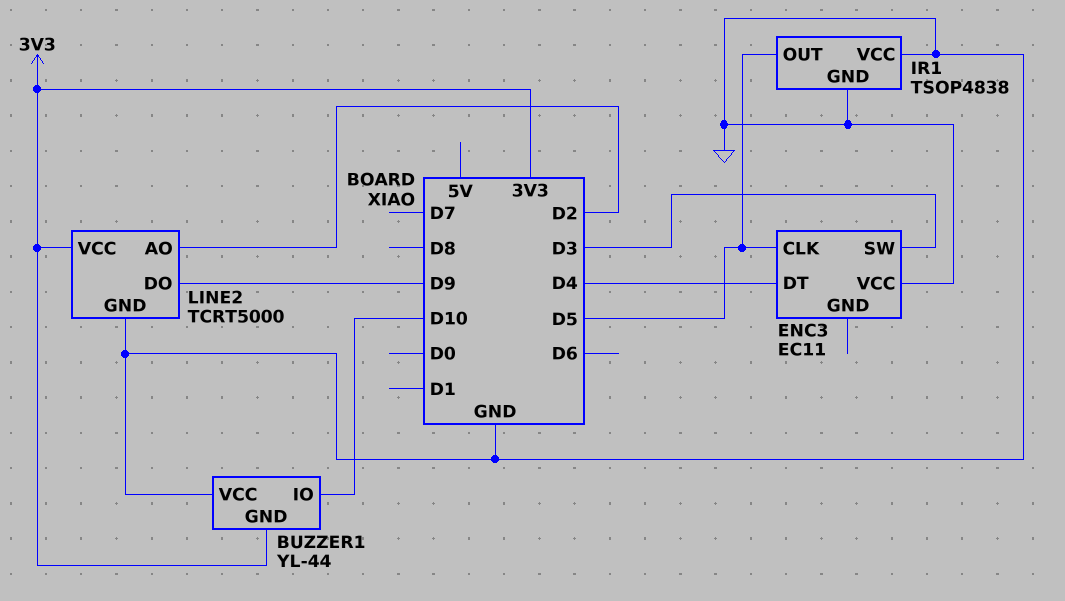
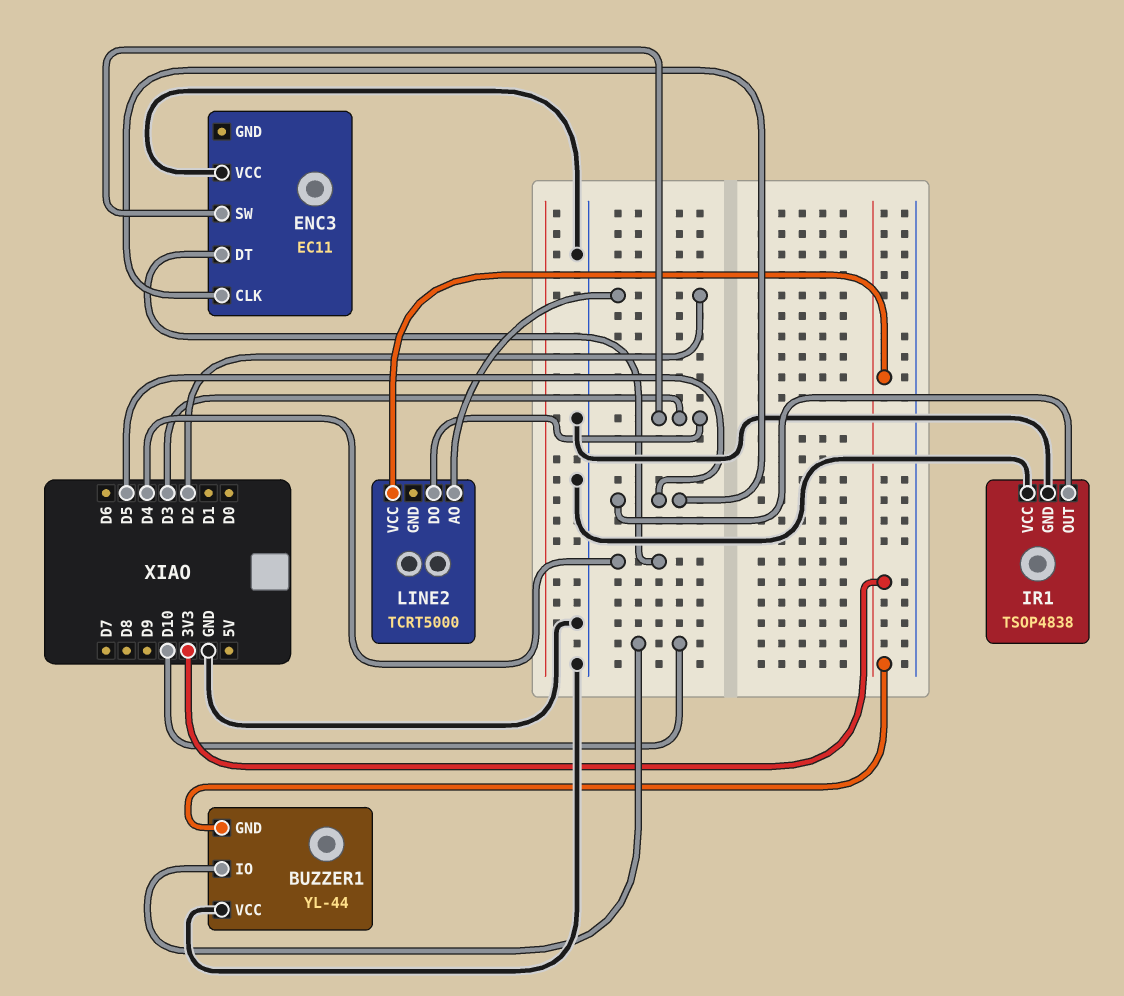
LINE2 pin DO: D9 -> D3
LINE2 pin GND: GND -> none

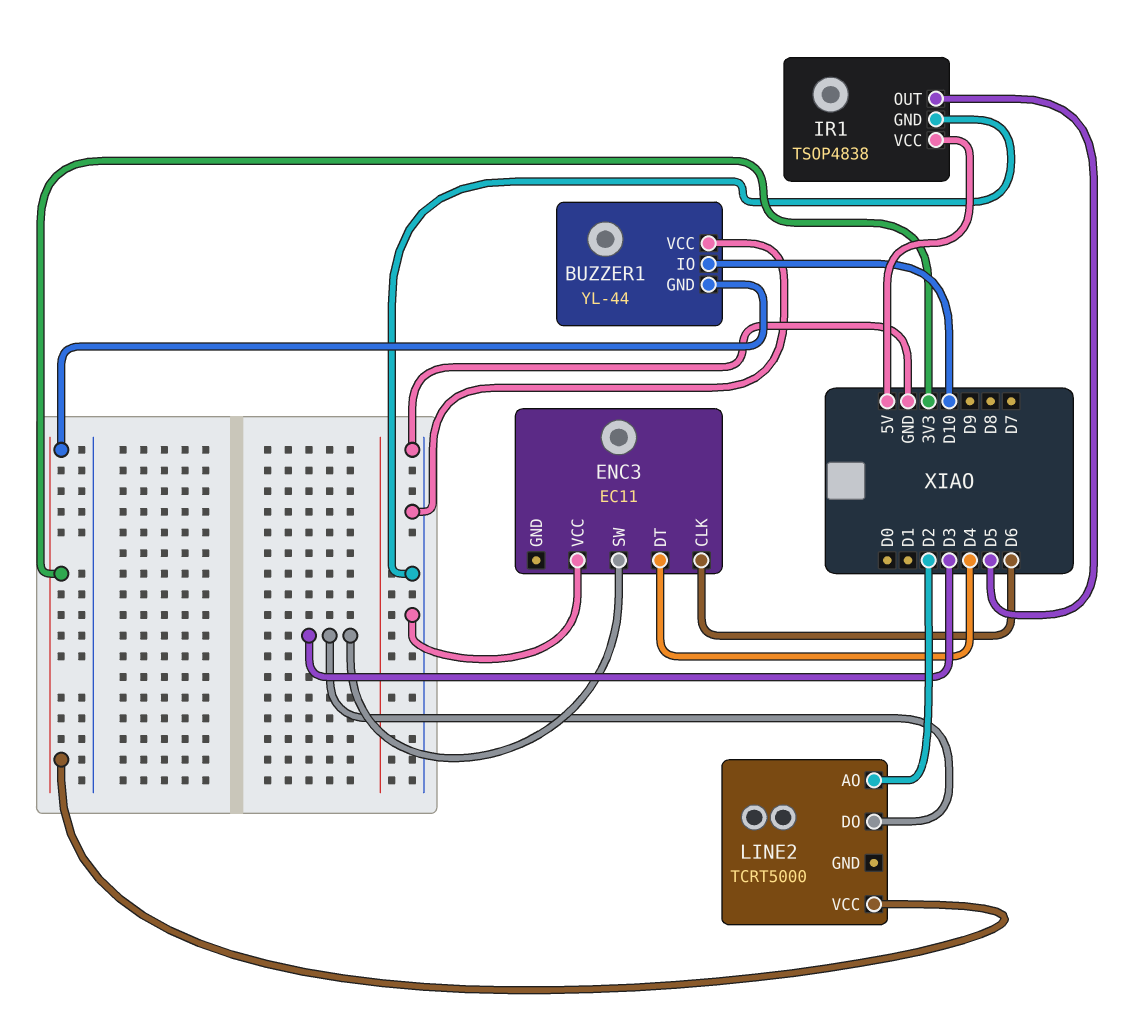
ENC3 pin CLK: D5 -> D6
IR1 pin VCC: GND -> 5V

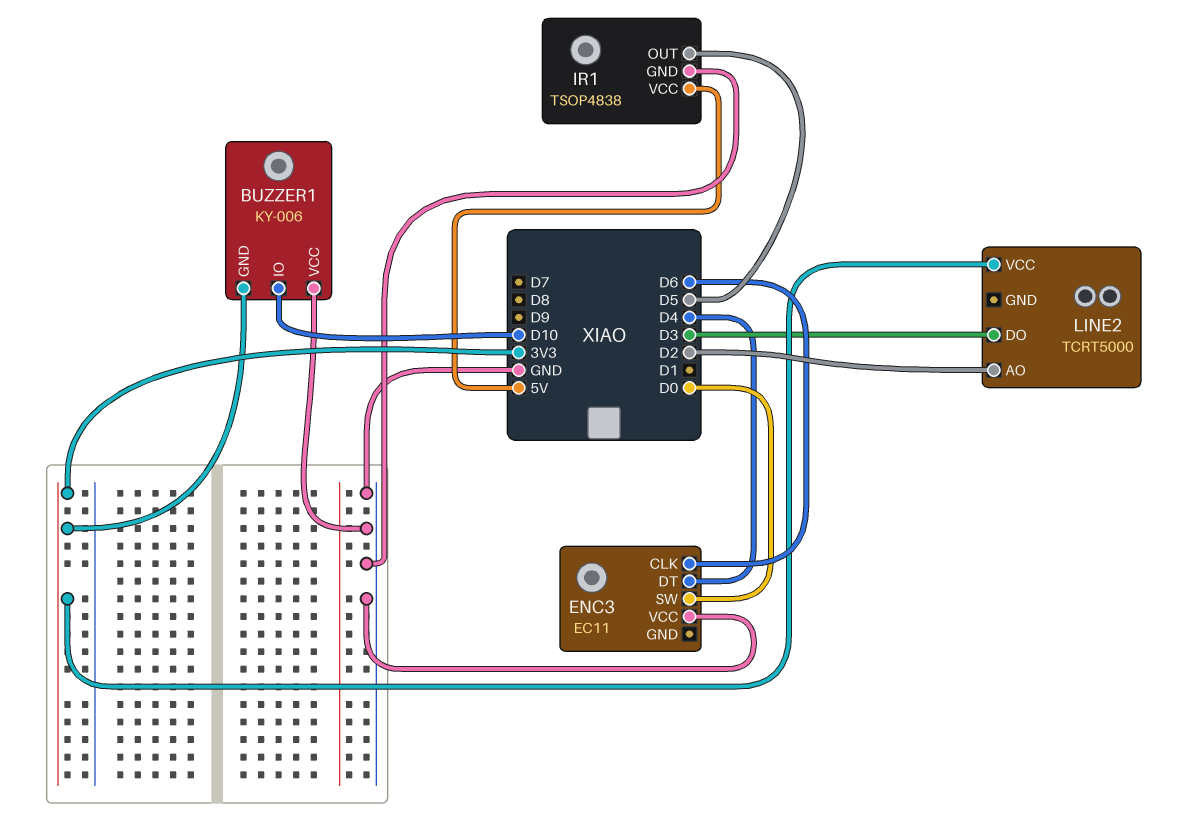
BUZZER1: YL-44 -> KY-006
ENC3 pin SW: D3 -> D0

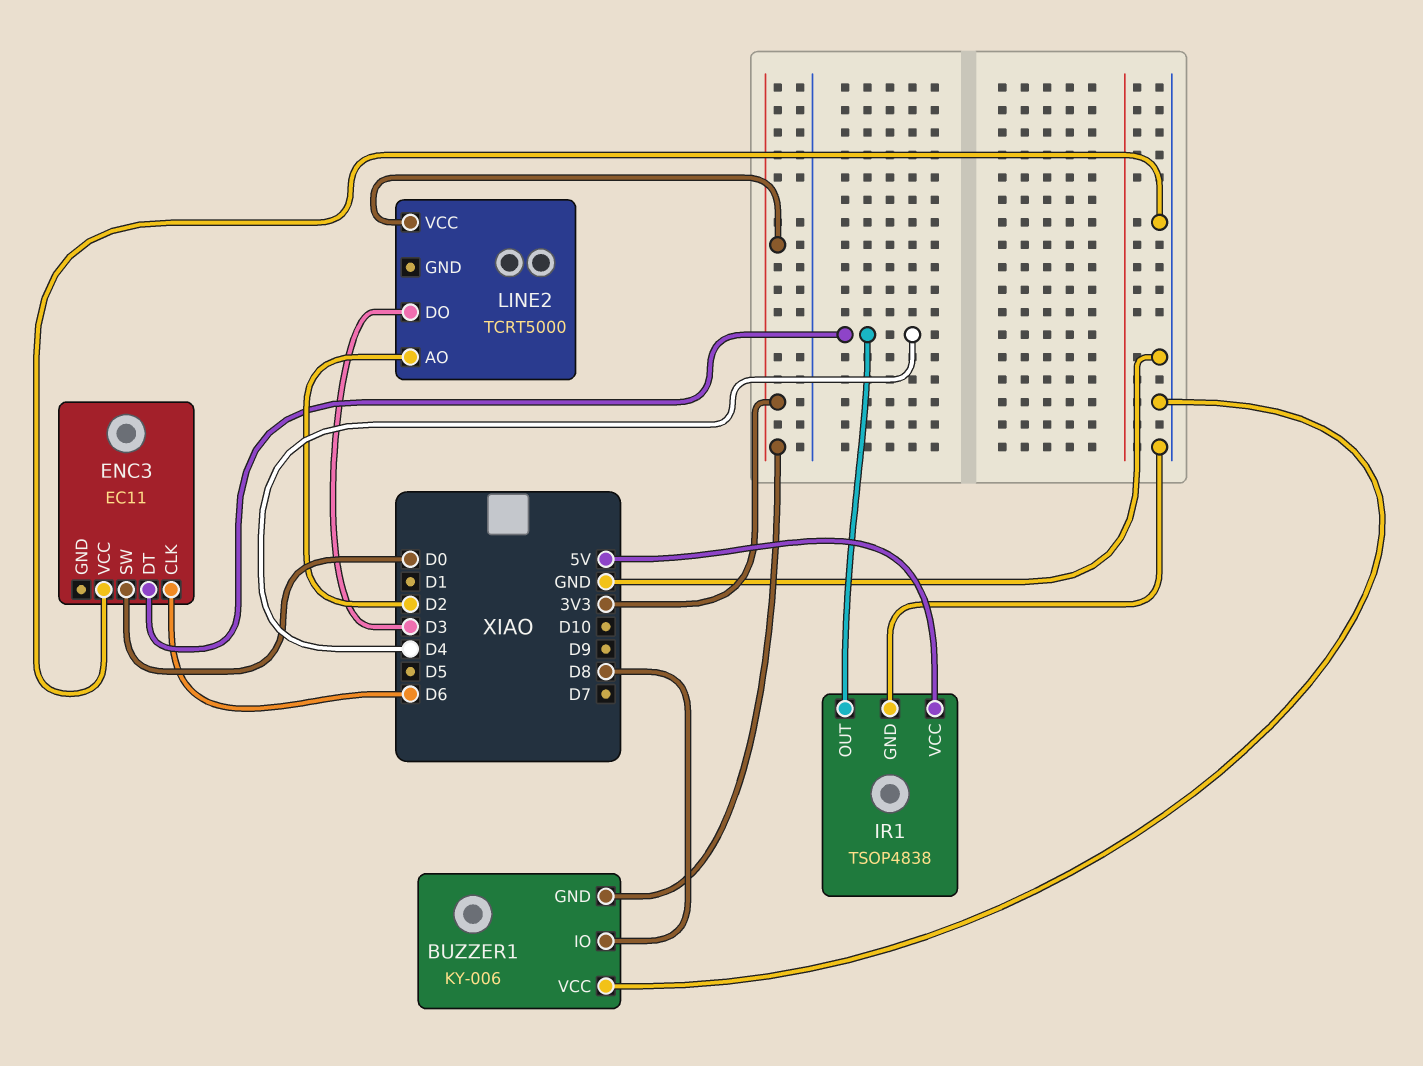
BUZZER1 pin IO: D10 -> D8
IR1 pin OUT: D5 -> D4

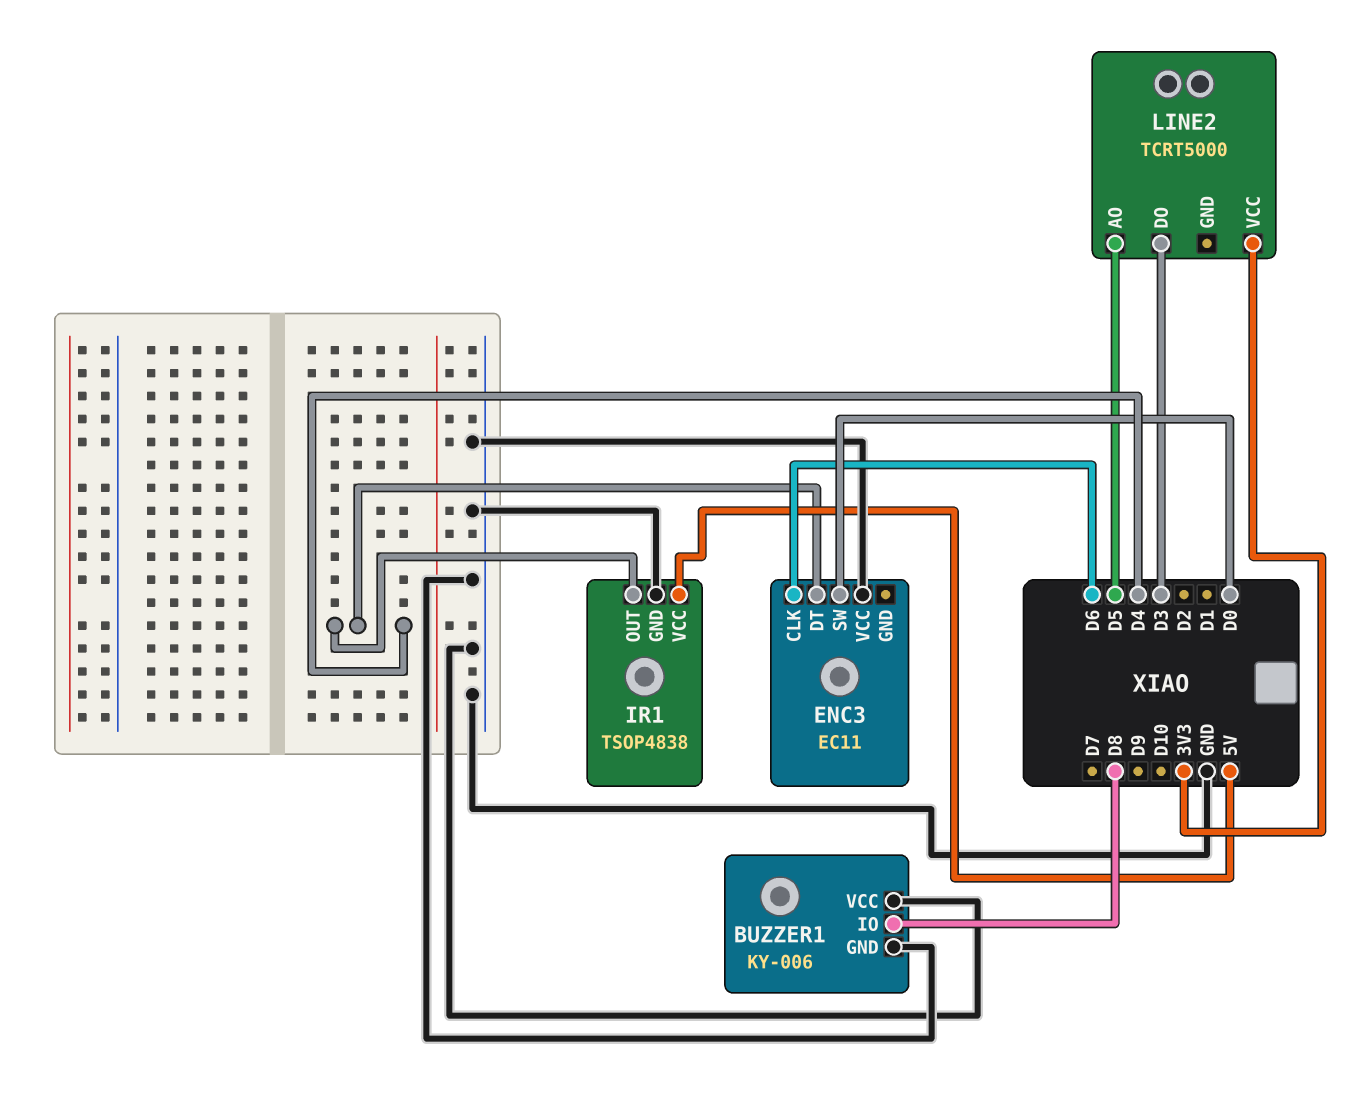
BUZZER1 pin GND: 3V3 -> GND
LINE2 pin AO: D2 -> D5

